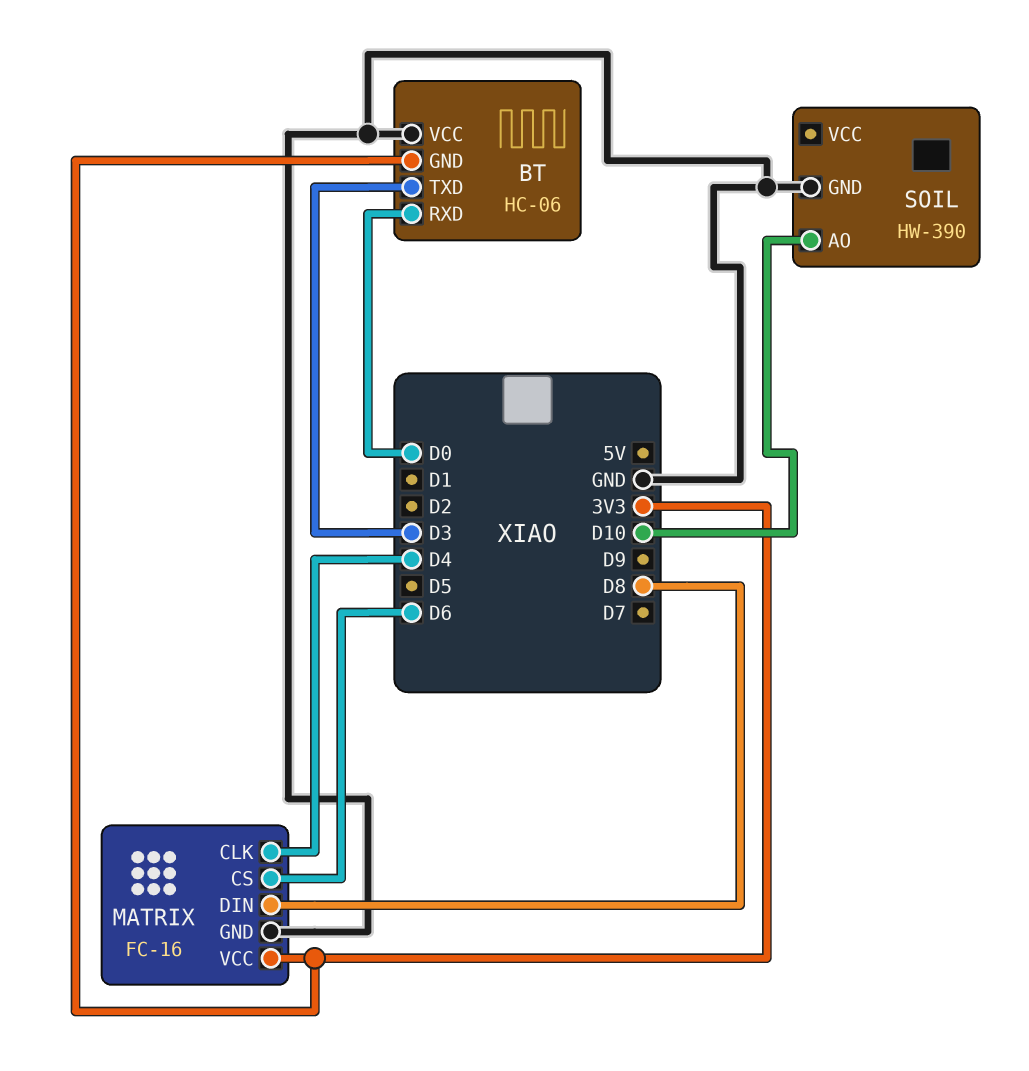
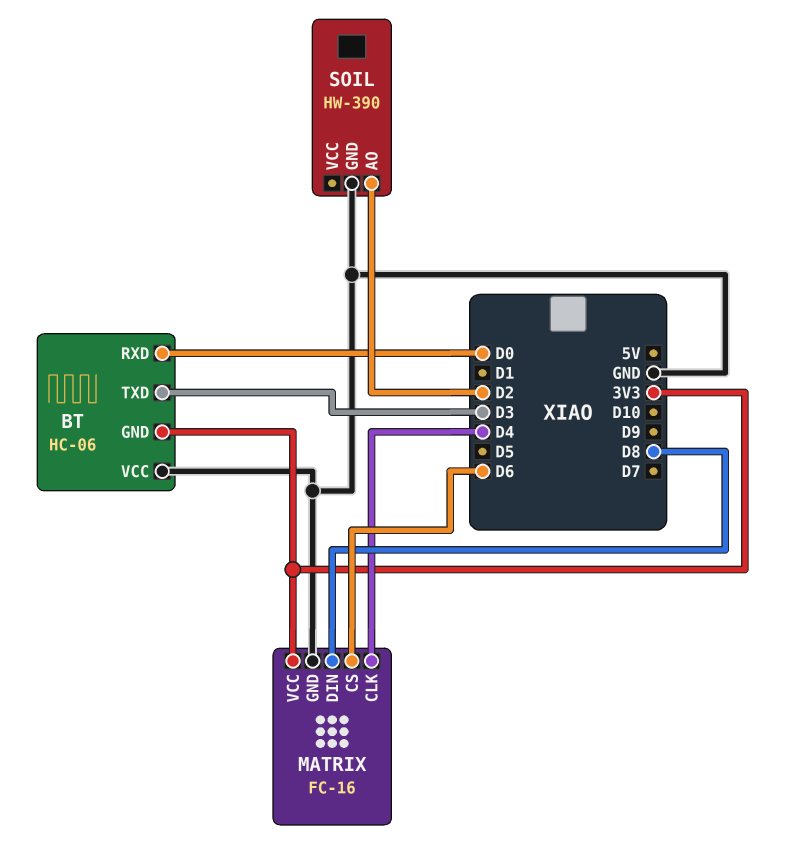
SOIL pin AO: D10 -> D2

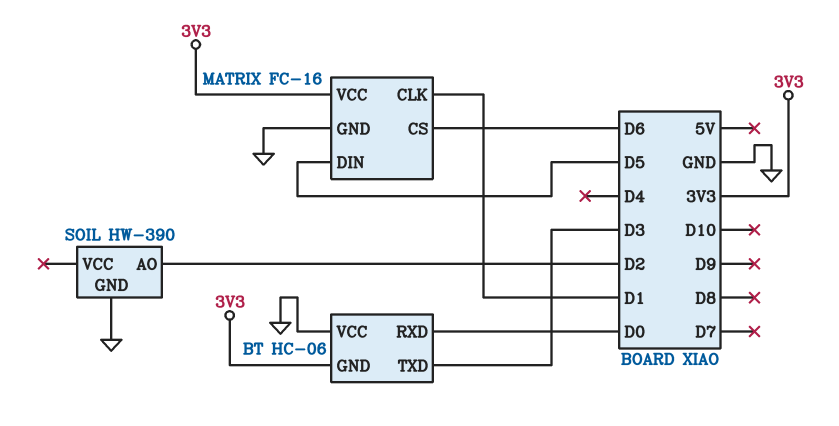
MATRIX pin CLK: D4 -> D1
MATRIX pin DIN: D8 -> D5

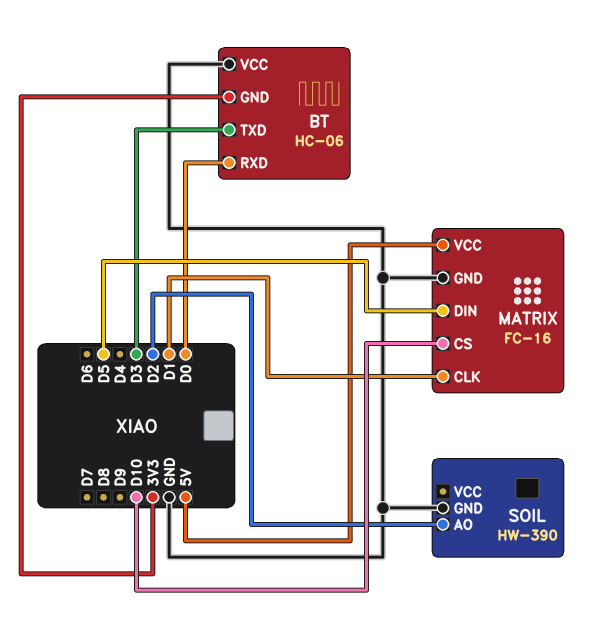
MATRIX pin CS: D6 -> D10
MATRIX pin VCC: 3V3 -> 5V

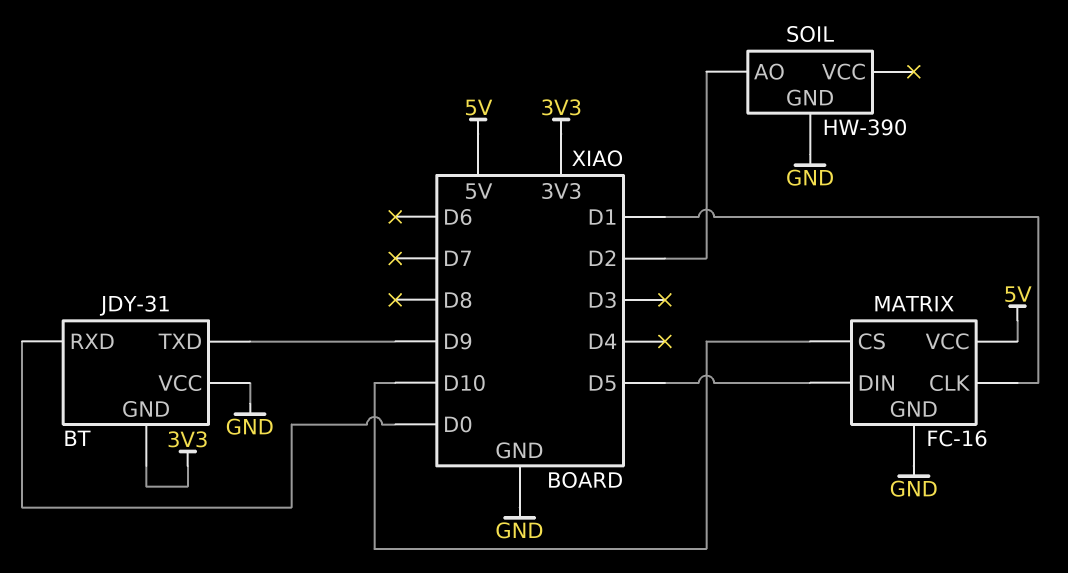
BT: HC-06 -> JDY-31
BT pin TXD: D3 -> D9

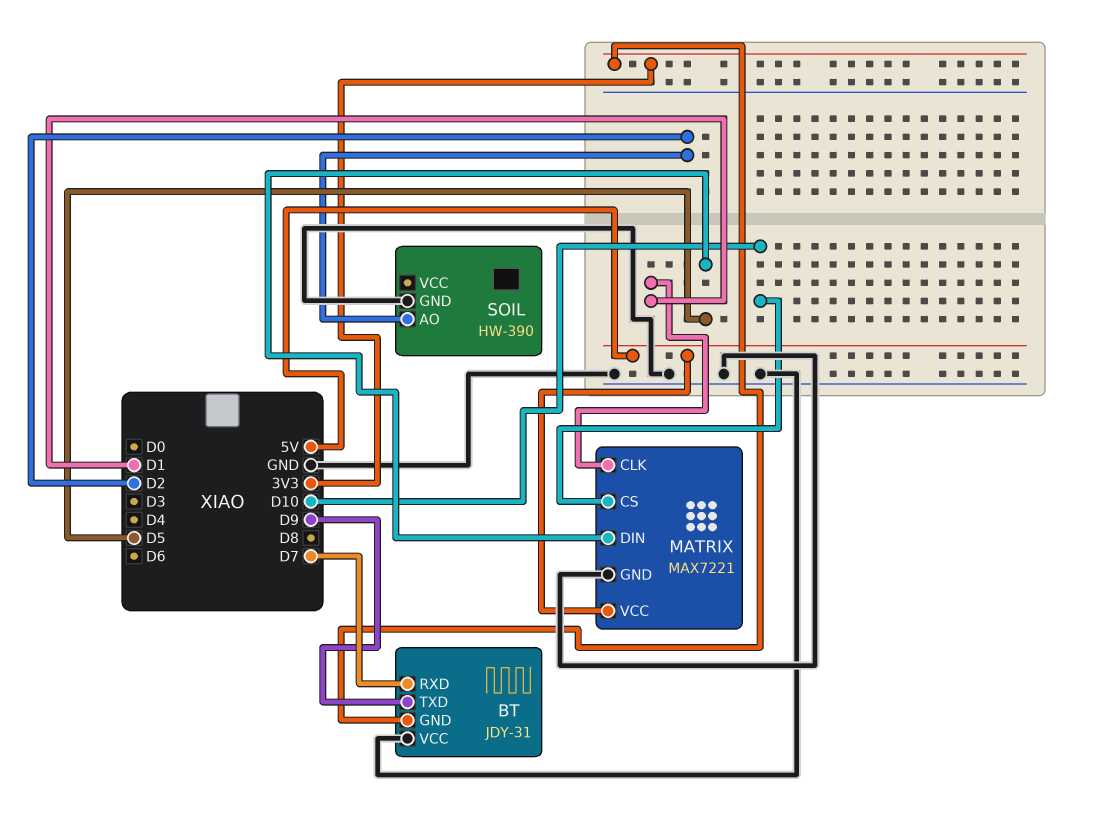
BT pin RXD: D0 -> D7
MATRIX: FC-16 -> MAX7221

